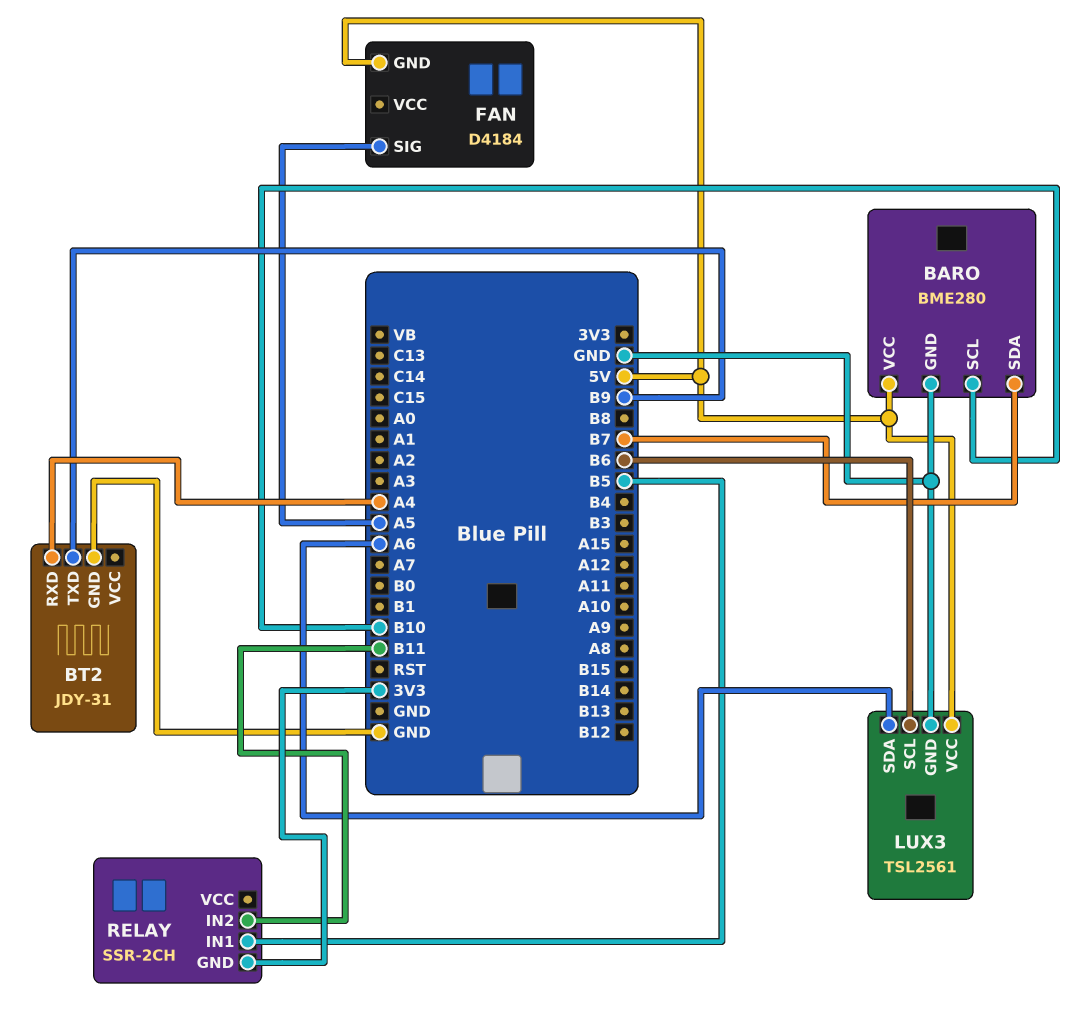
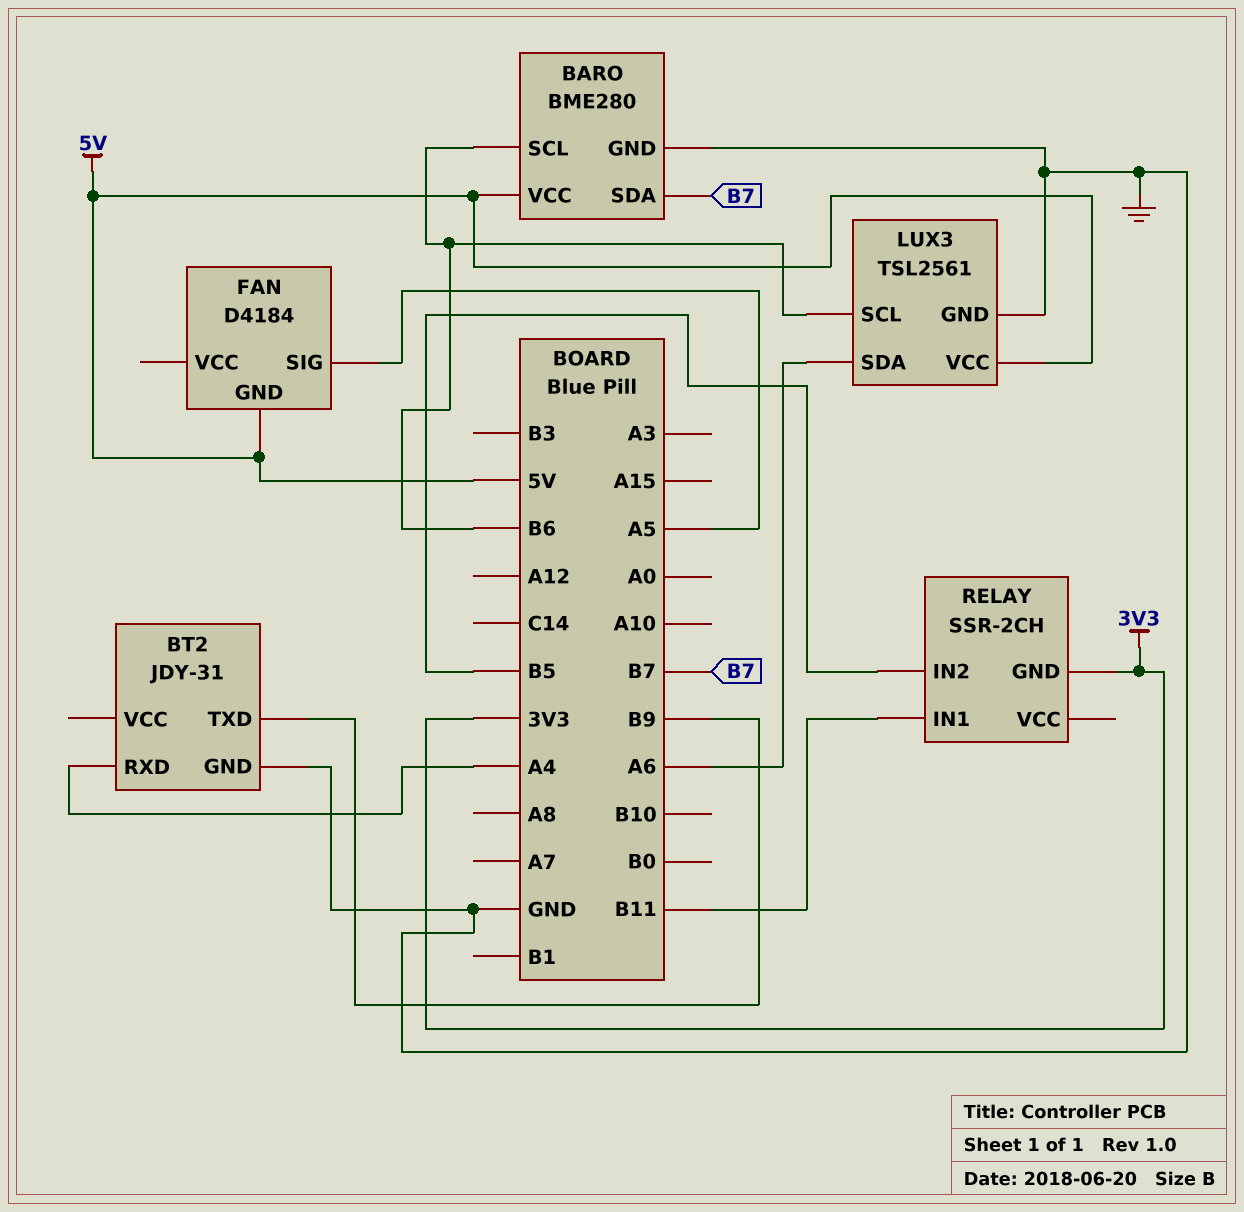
BARO pin SCL: B10 -> B6
RELAY pin IN1: B5 -> B11
RELAY pin IN2: B11 -> B5

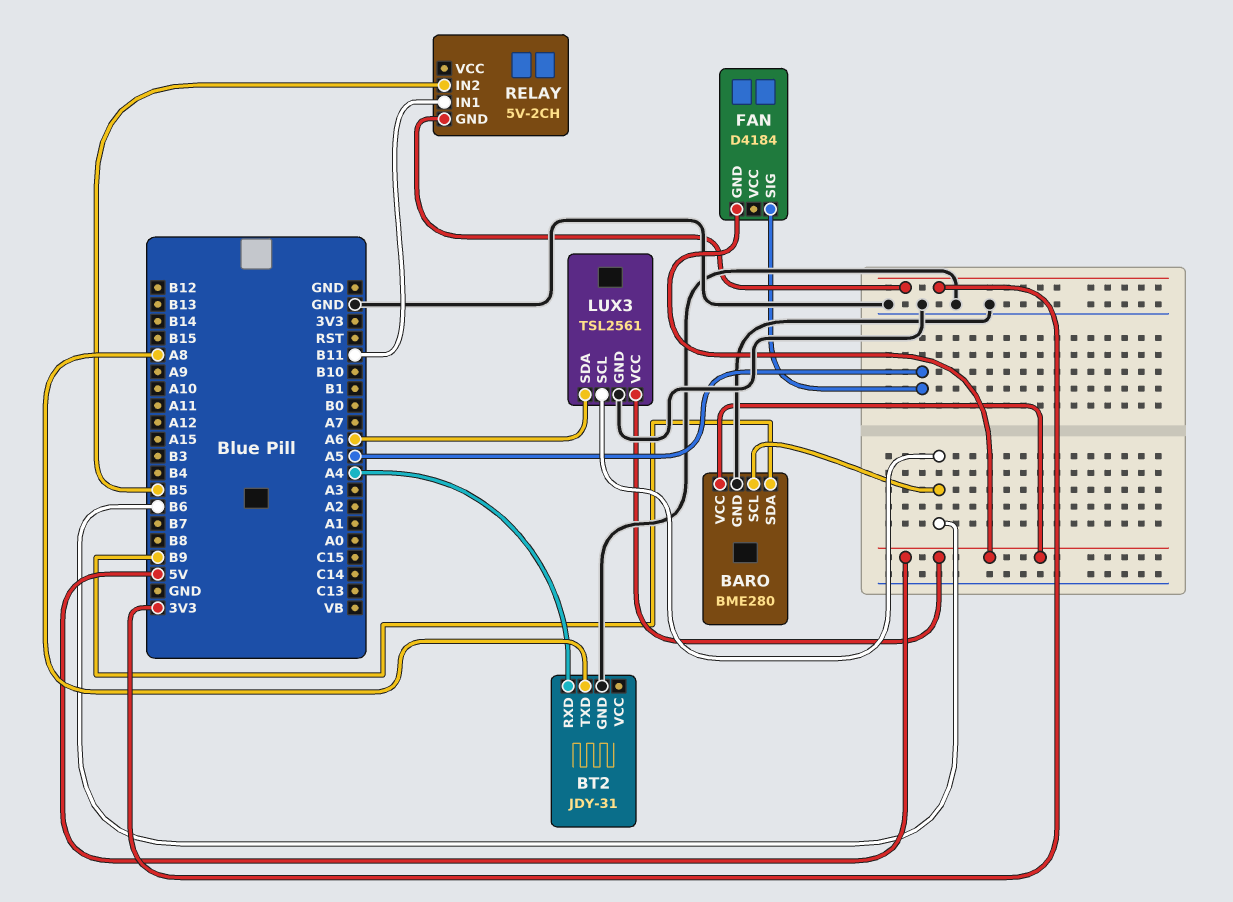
BARO pin SDA: B7 -> B9
BT2 pin TXD: B9 -> A8
RELAY: SSR-2CH -> 5V-2CH

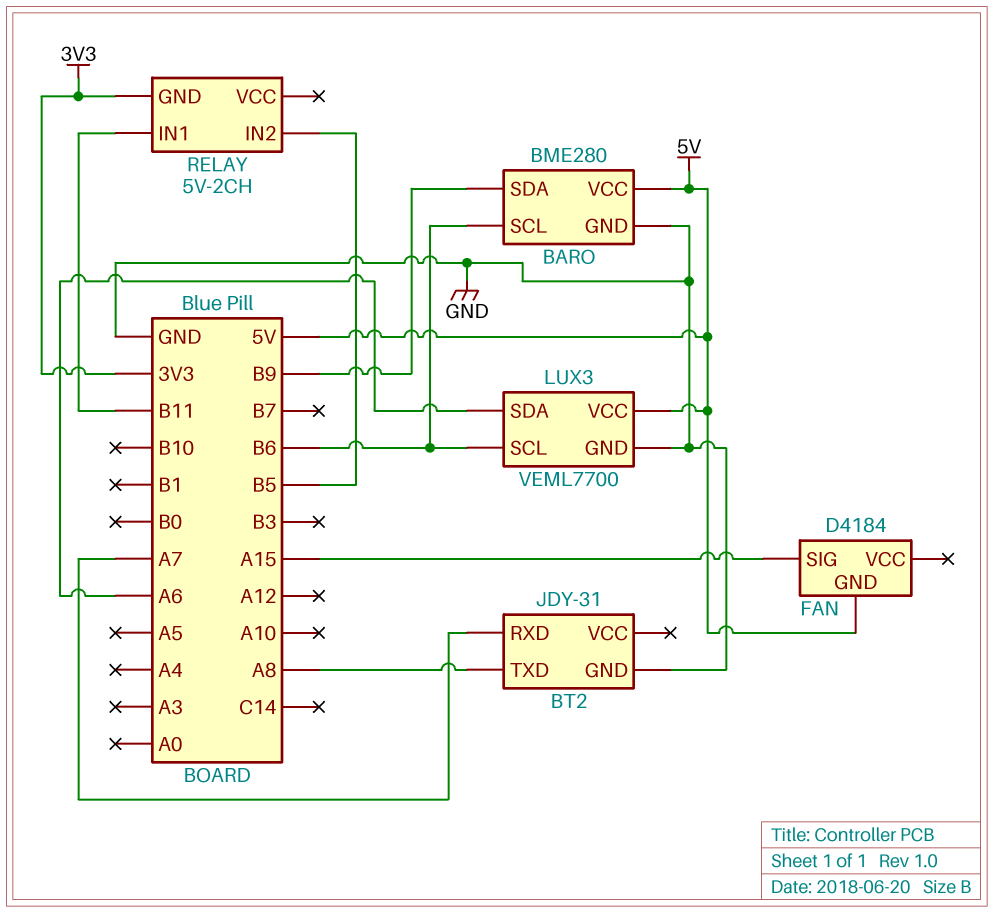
BT2 pin RXD: A4 -> A7
FAN pin SIG: A5 -> A15
LUX3: TSL2561 -> VEML7700

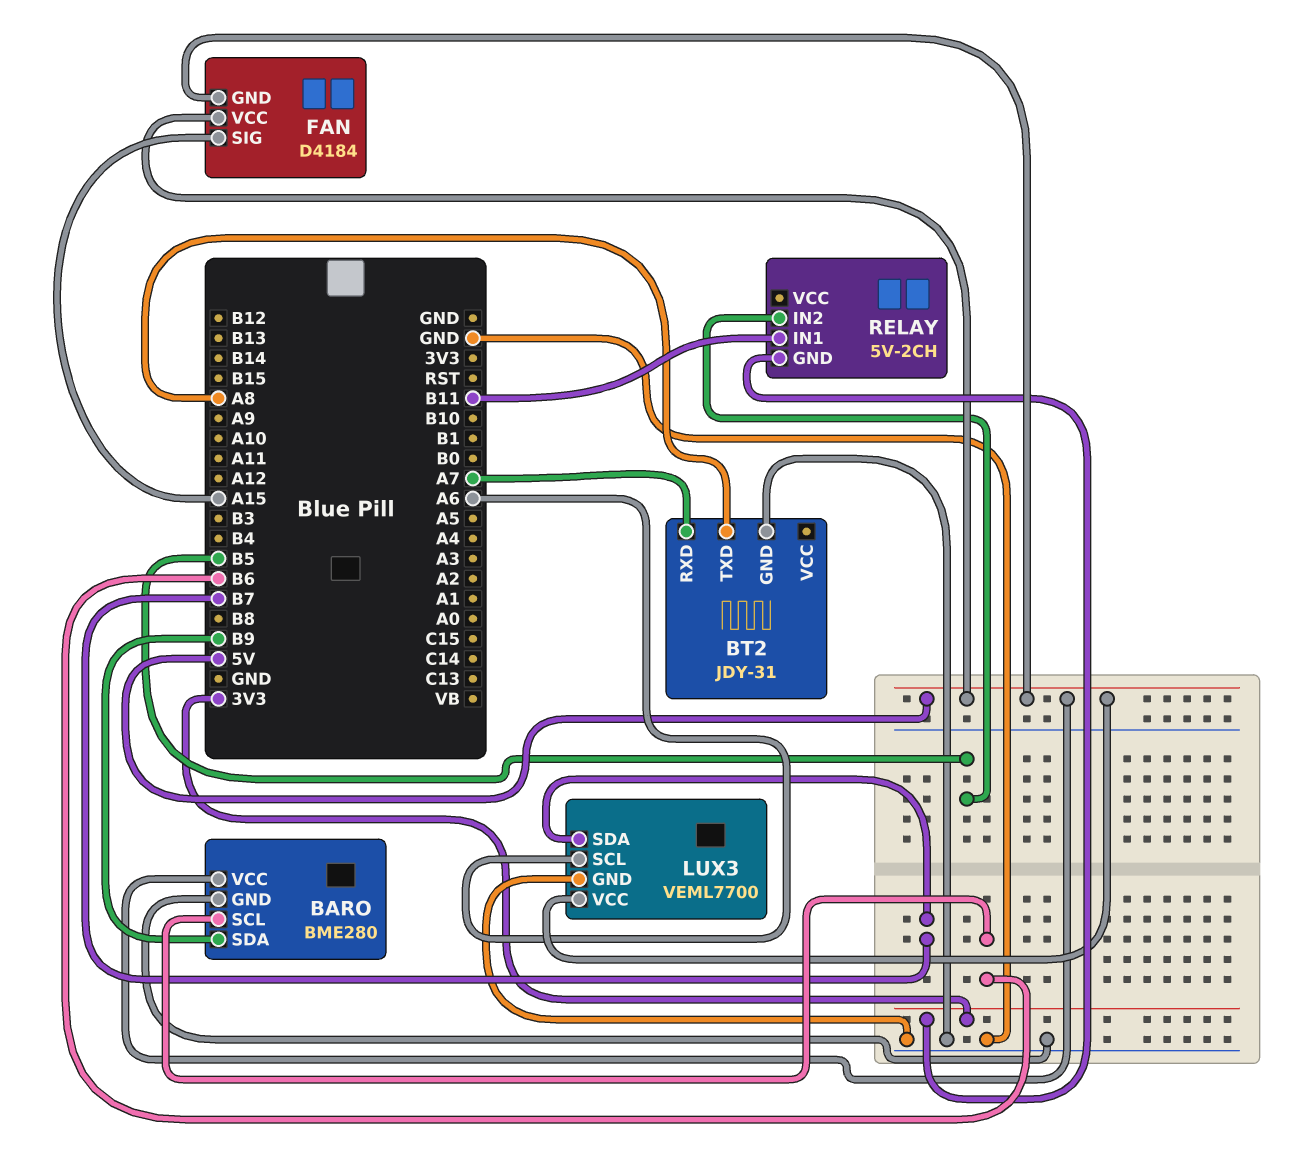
FAN pin VCC: none -> 5V
LUX3 pin SCL: B6 -> A6
LUX3 pin SDA: A6 -> B7

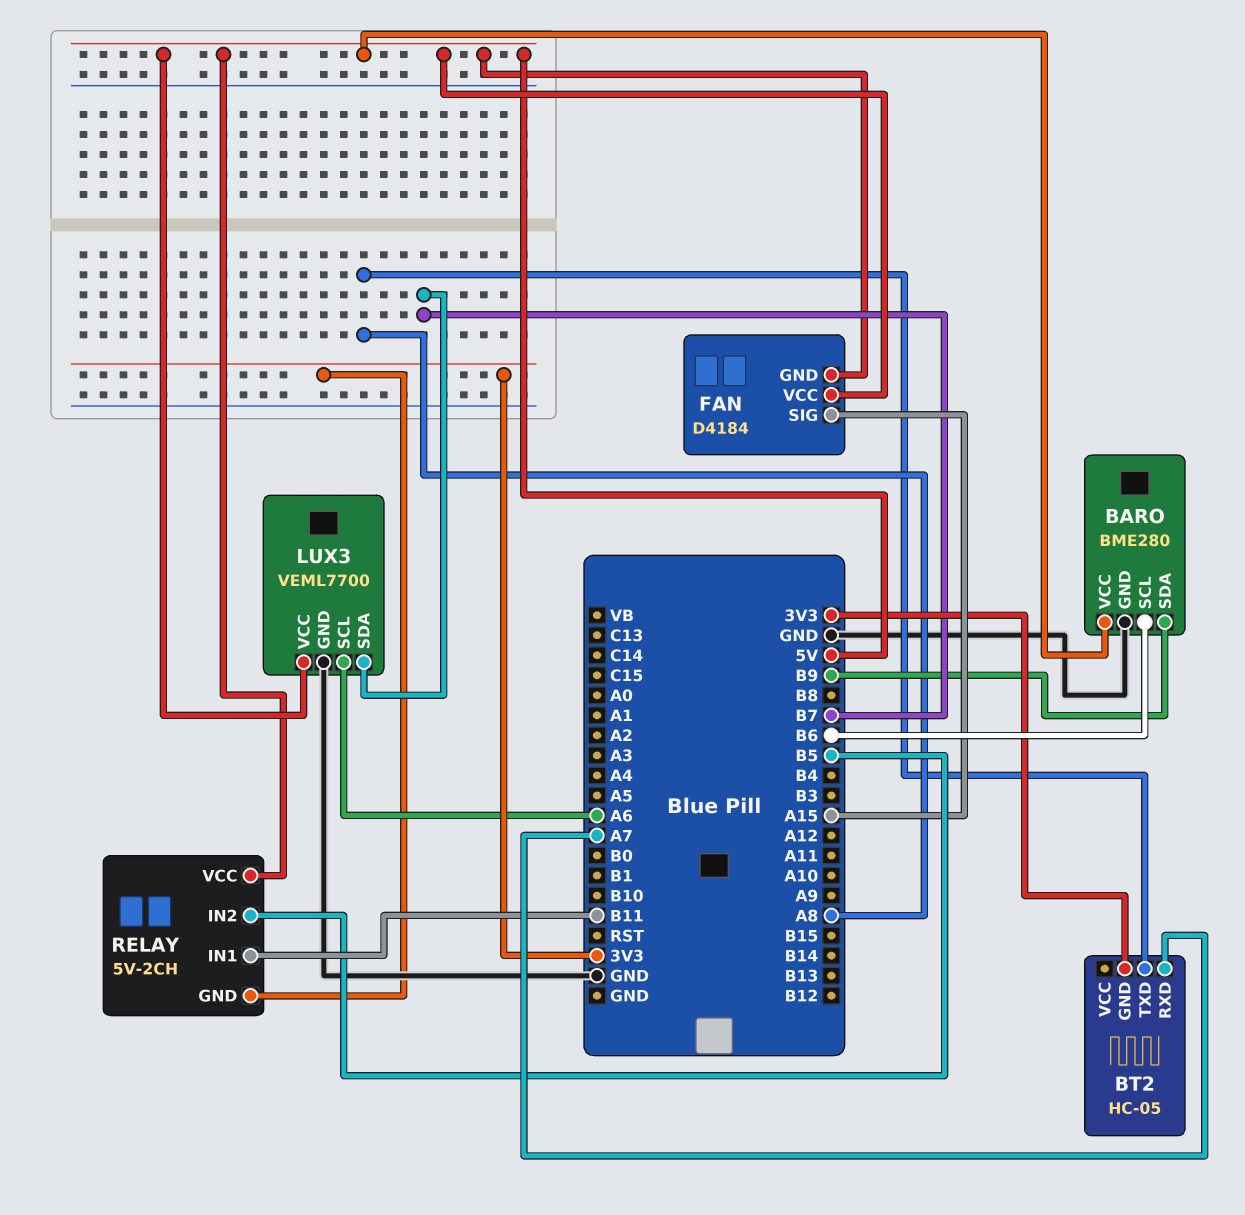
BT2: JDY-31 -> HC-05
BT2 pin GND: GND -> 3V3
RELAY pin VCC: none -> 5V

